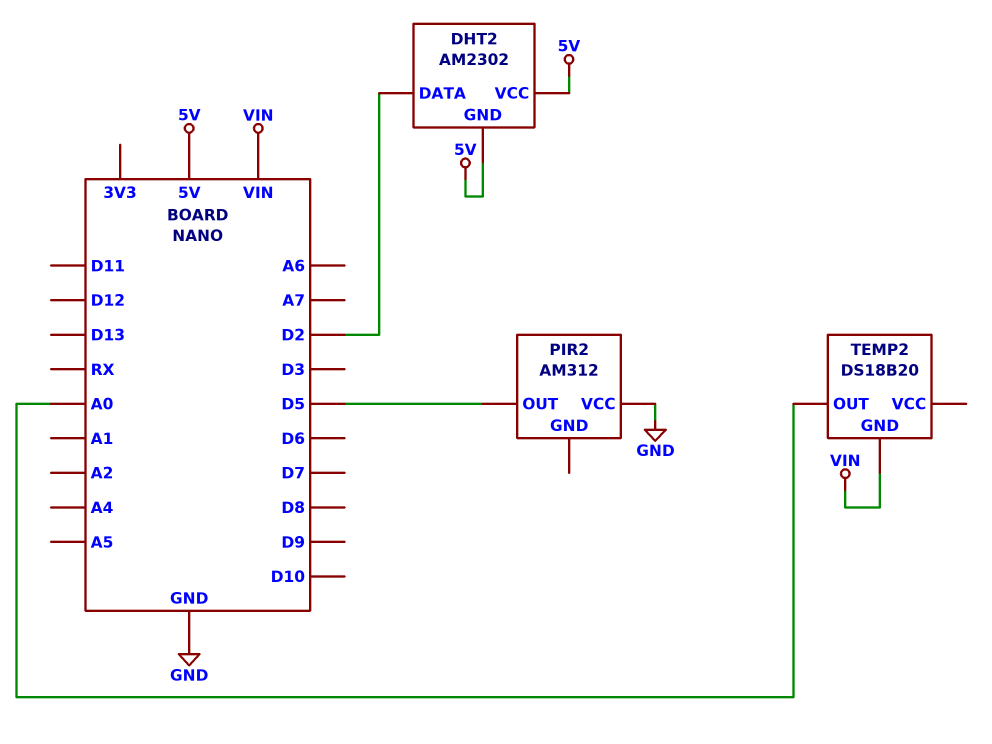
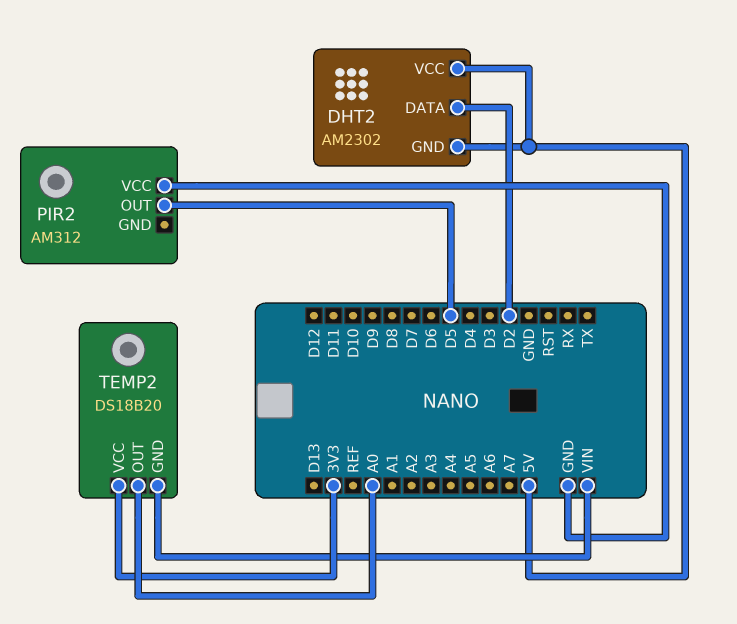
TEMP2 pin VCC: none -> 3V3

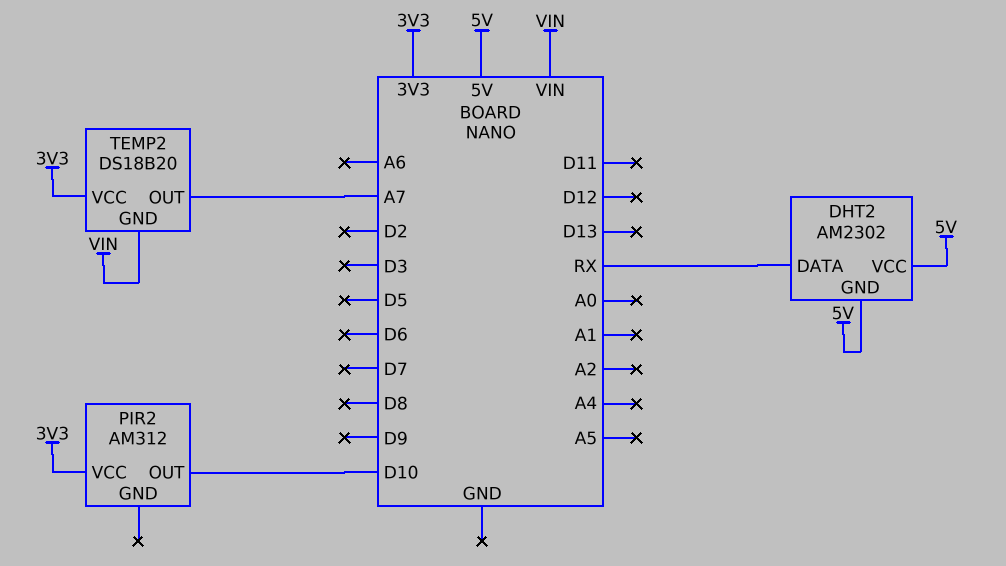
DHT2 pin DATA: D2 -> RX
PIR2 pin OUT: D5 -> D10
PIR2 pin VCC: GND -> 3V3
TEMP2 pin OUT: A0 -> A7

